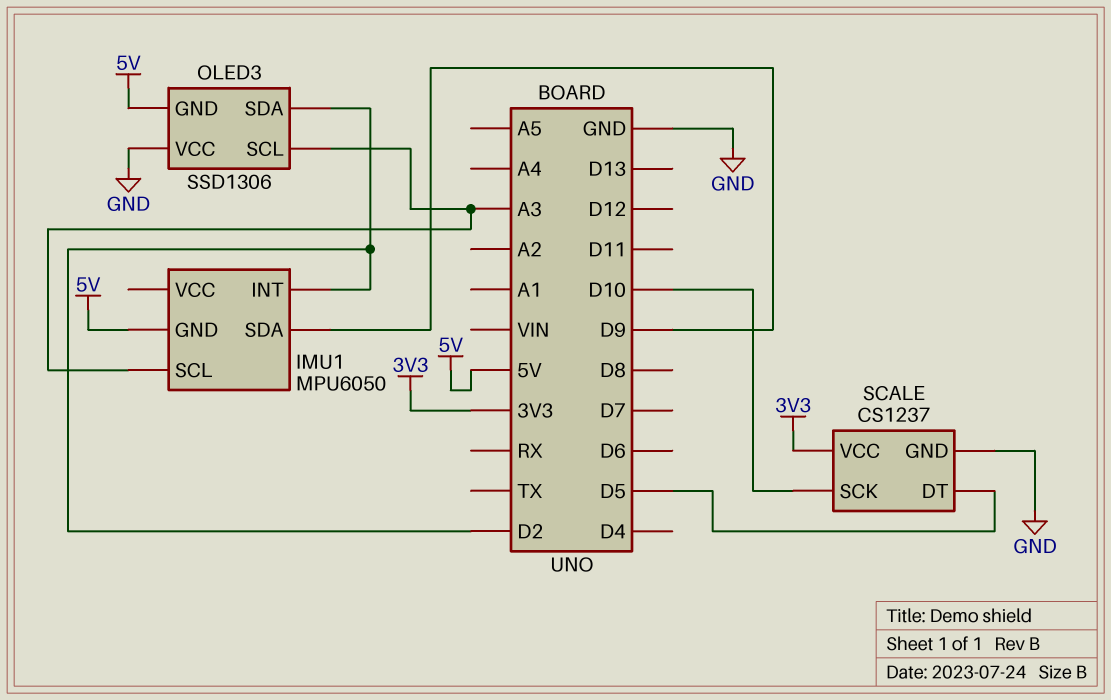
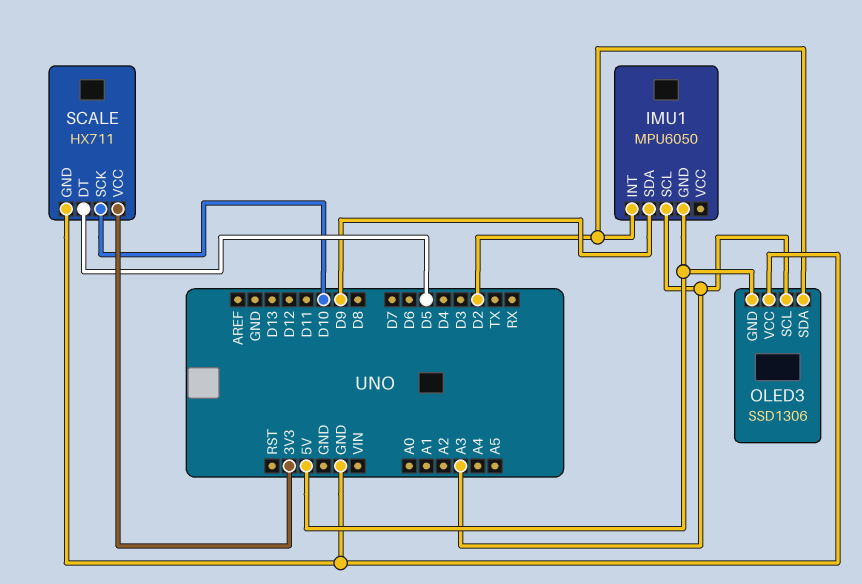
SCALE: CS1237 -> HX711

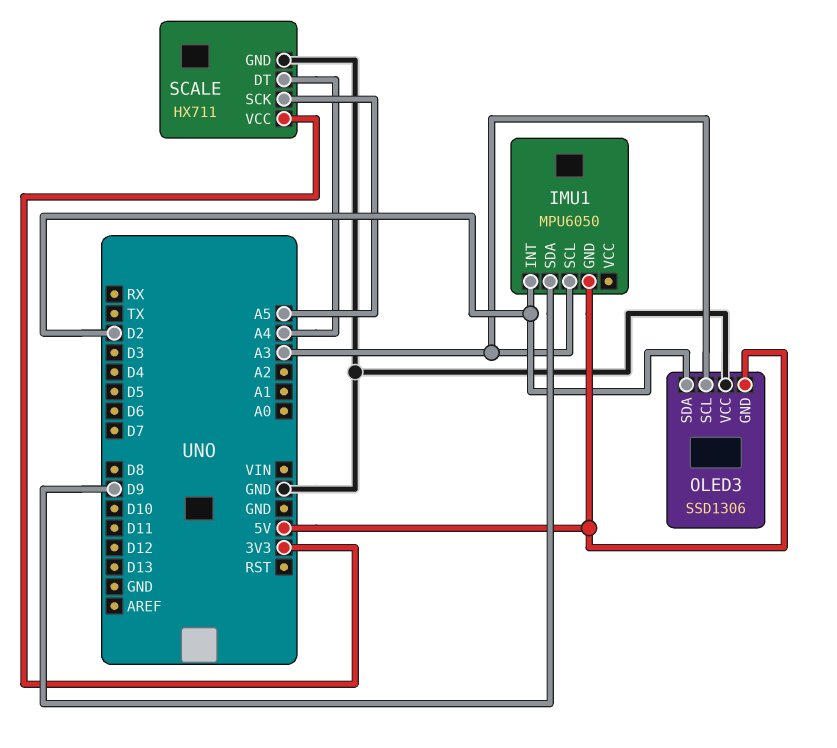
SCALE pin DT: D5 -> A4
SCALE pin SCK: D10 -> A5

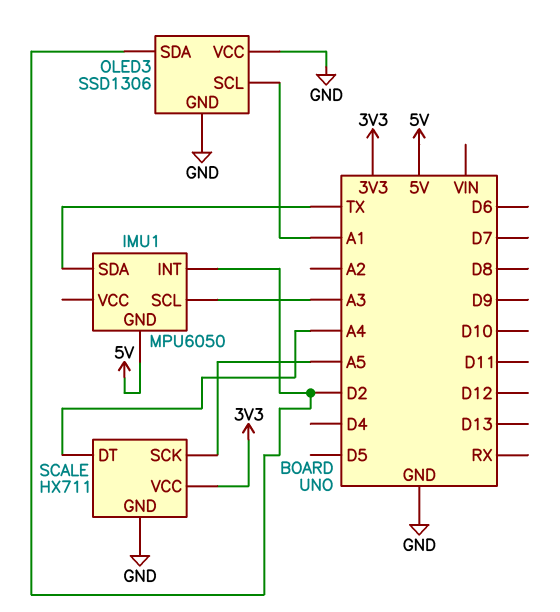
IMU1 pin SDA: D9 -> TX
OLED3 pin GND: 5V -> GND
OLED3 pin SCL: A3 -> A1

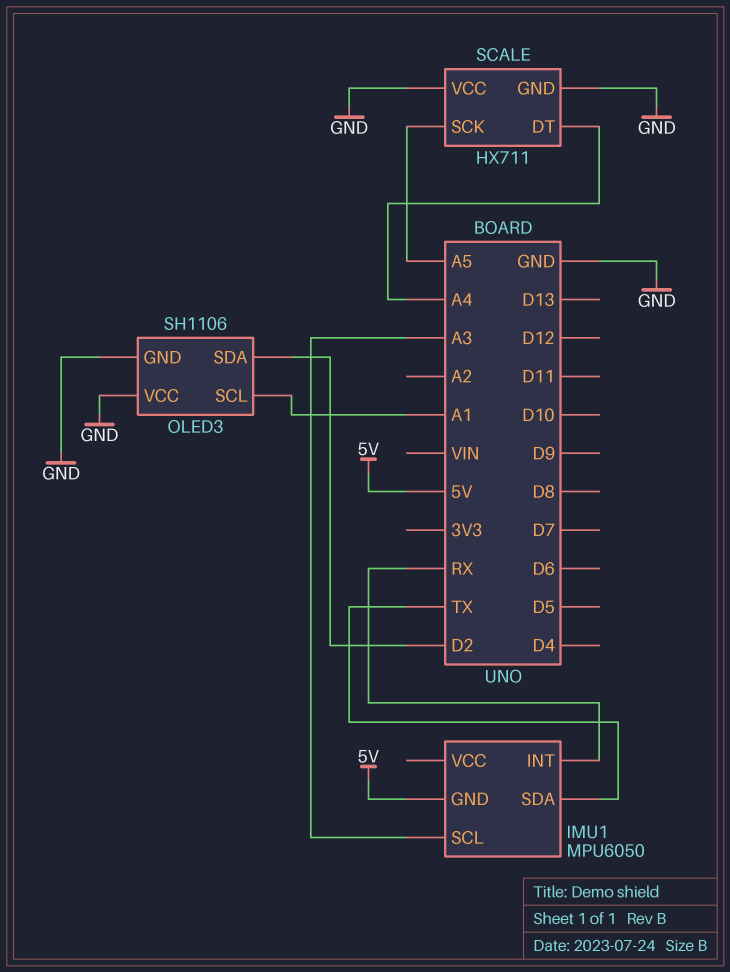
IMU1 pin INT: D2 -> RX
OLED3: SSD1306 -> SH1106
SCALE pin VCC: 3V3 -> GND

